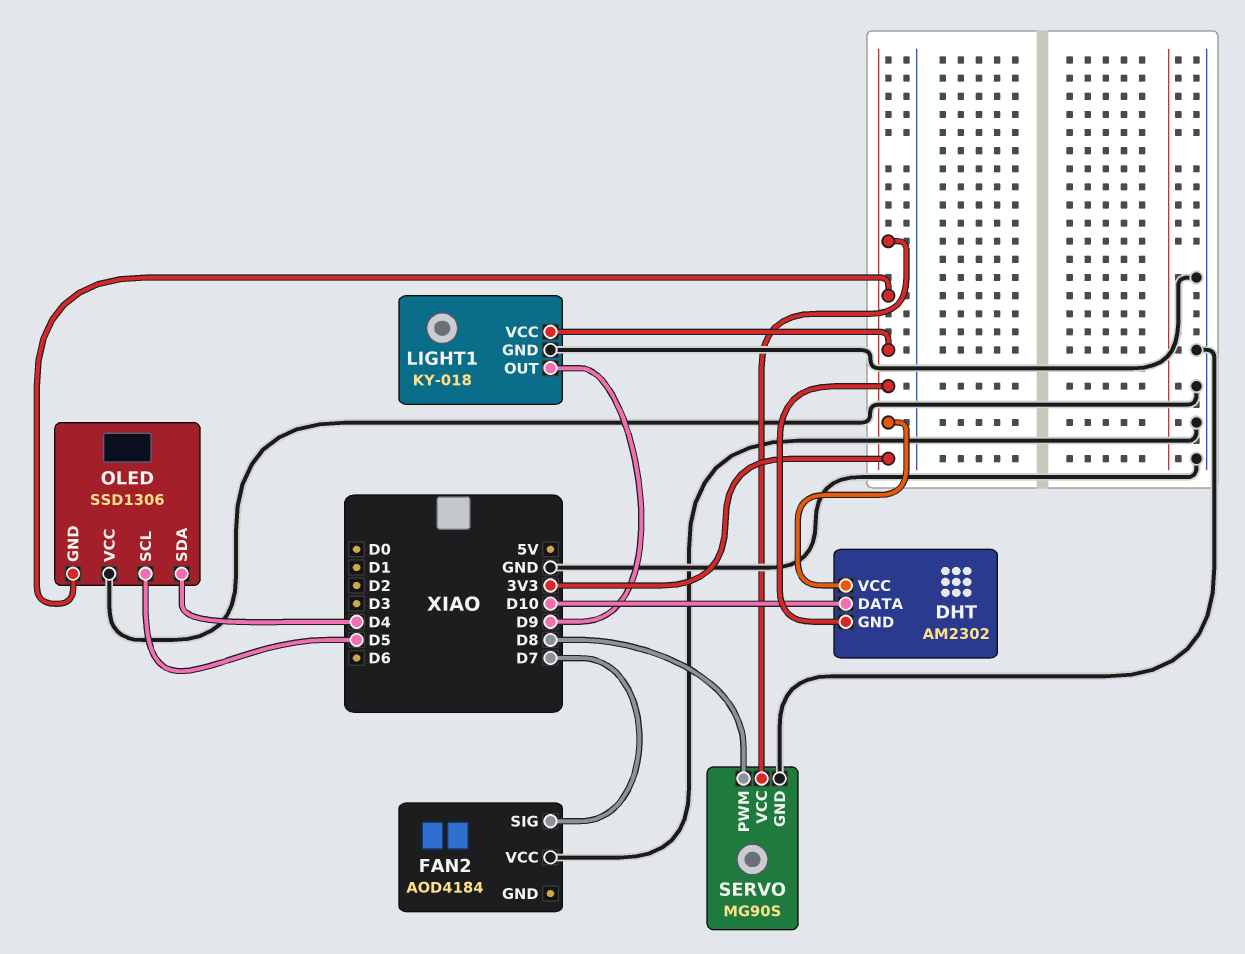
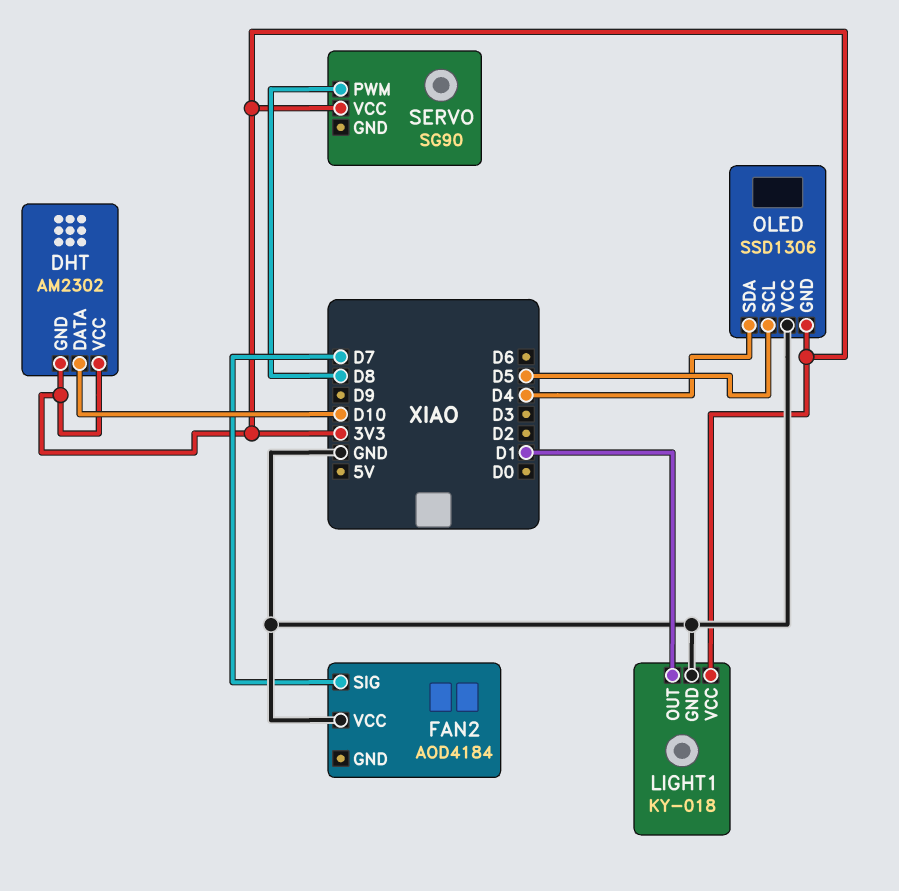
LIGHT1 pin OUT: D9 -> D1
SERVO: MG90S -> SG90
SERVO pin GND: GND -> none

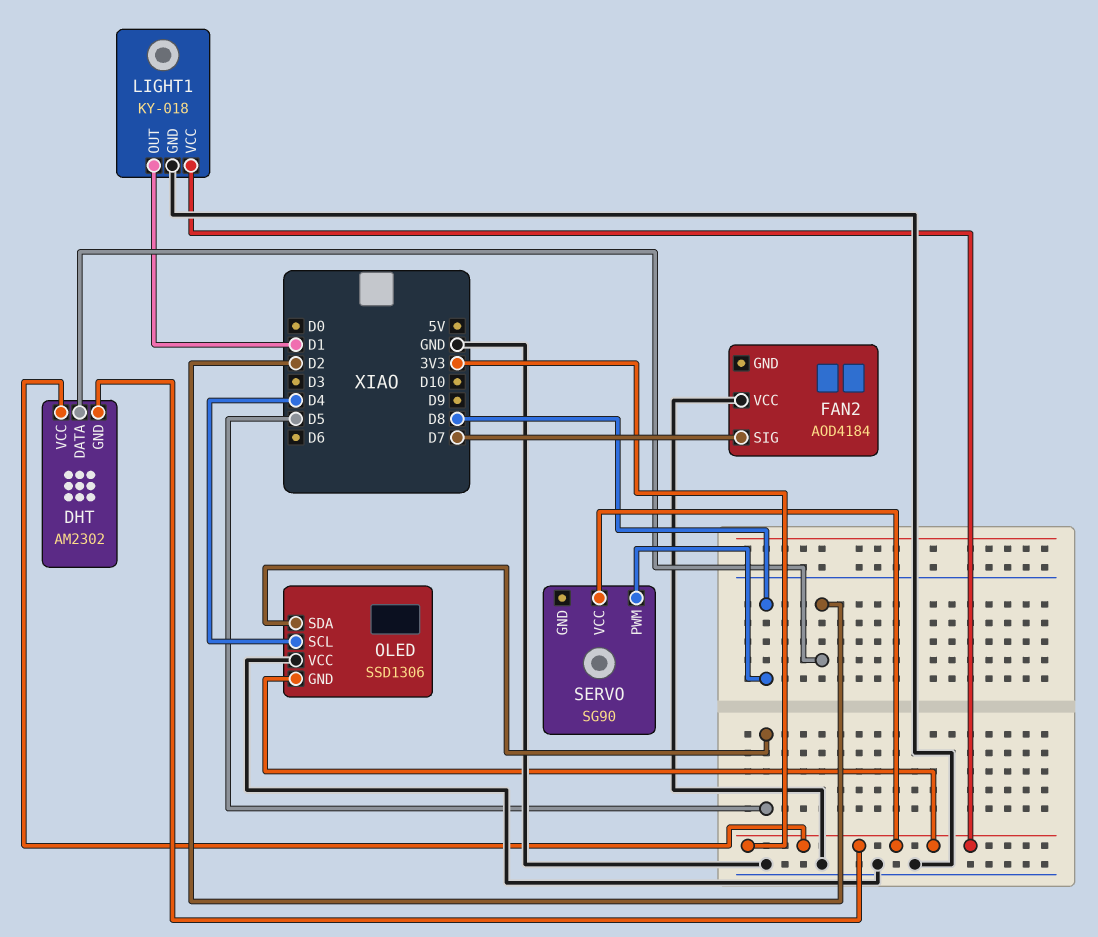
DHT pin DATA: D10 -> D2
OLED pin SCL: D5 -> D4
OLED pin SDA: D4 -> D5

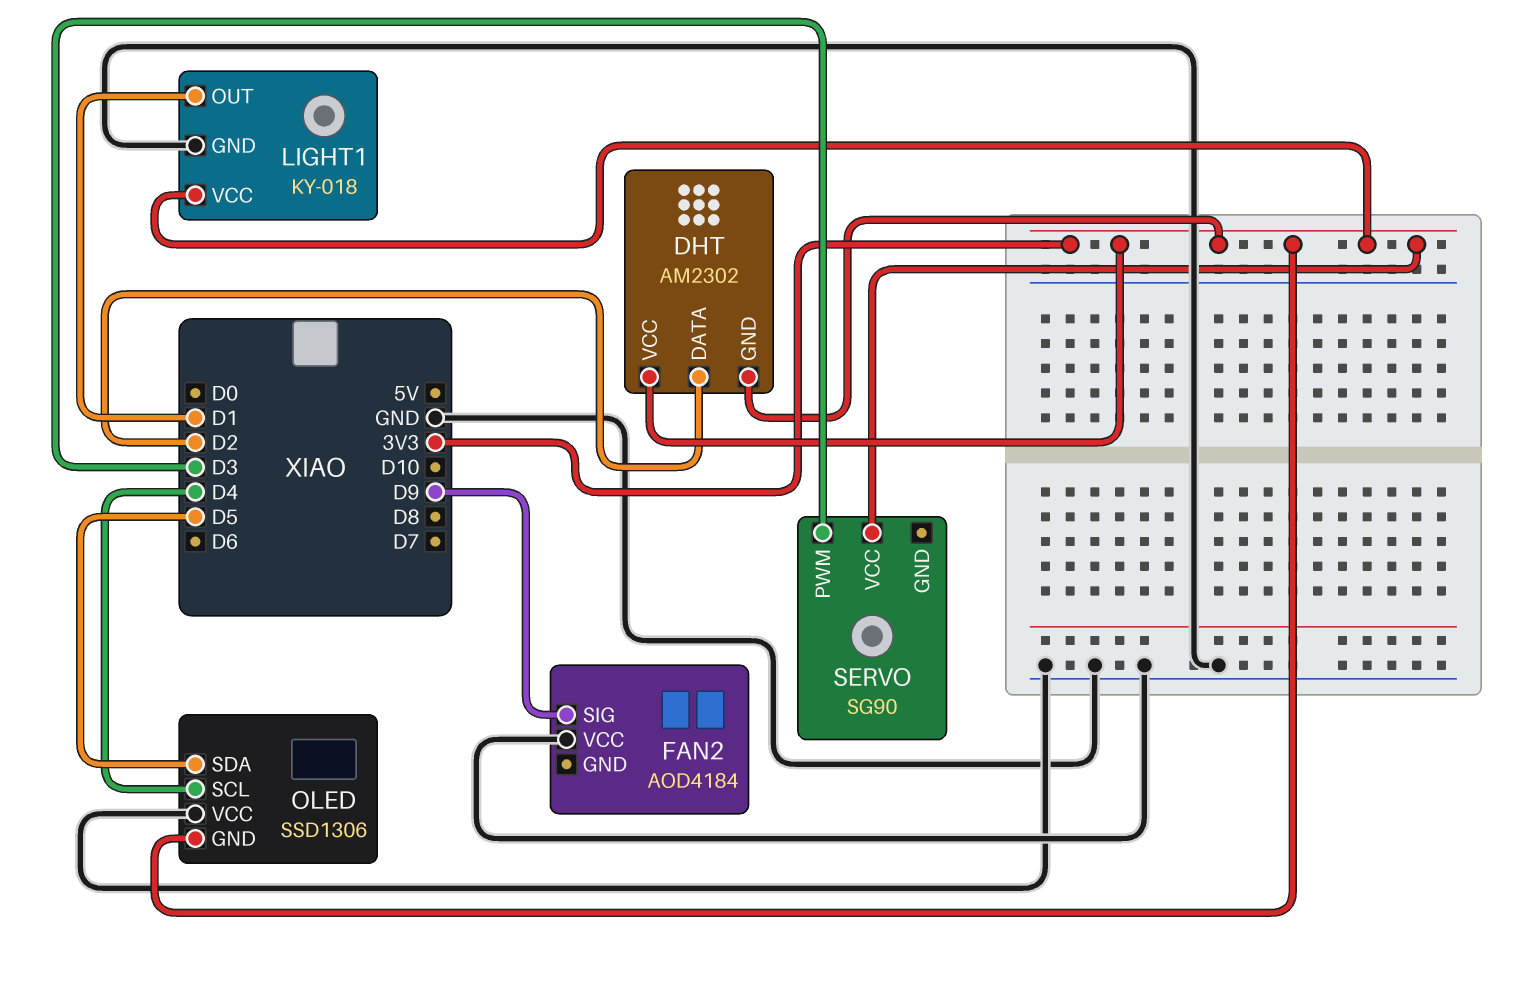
FAN2 pin SIG: D7 -> D9
SERVO pin PWM: D8 -> D3

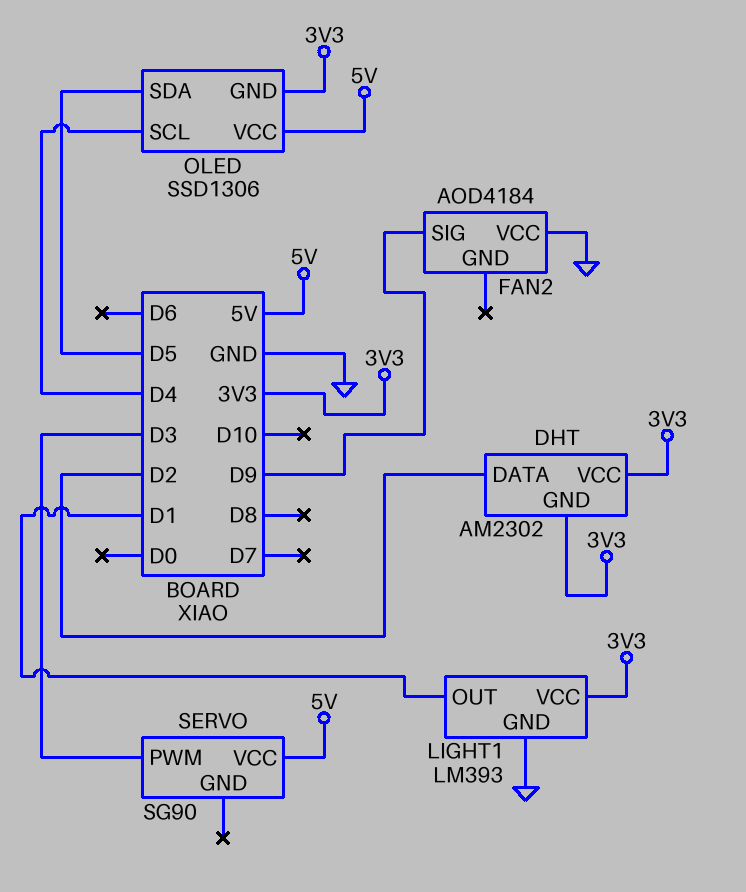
LIGHT1: KY-018 -> LM393
OLED pin VCC: GND -> 5V
SERVO pin VCC: 3V3 -> 5V

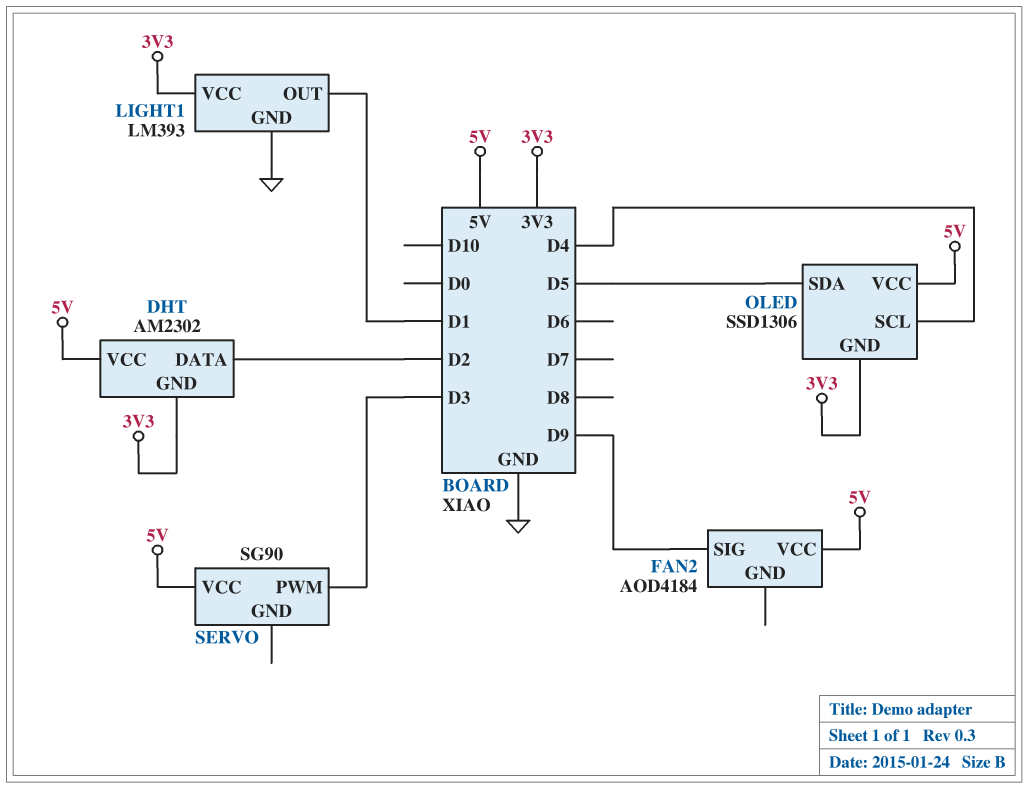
DHT pin VCC: 3V3 -> 5V
FAN2 pin VCC: GND -> 5V

